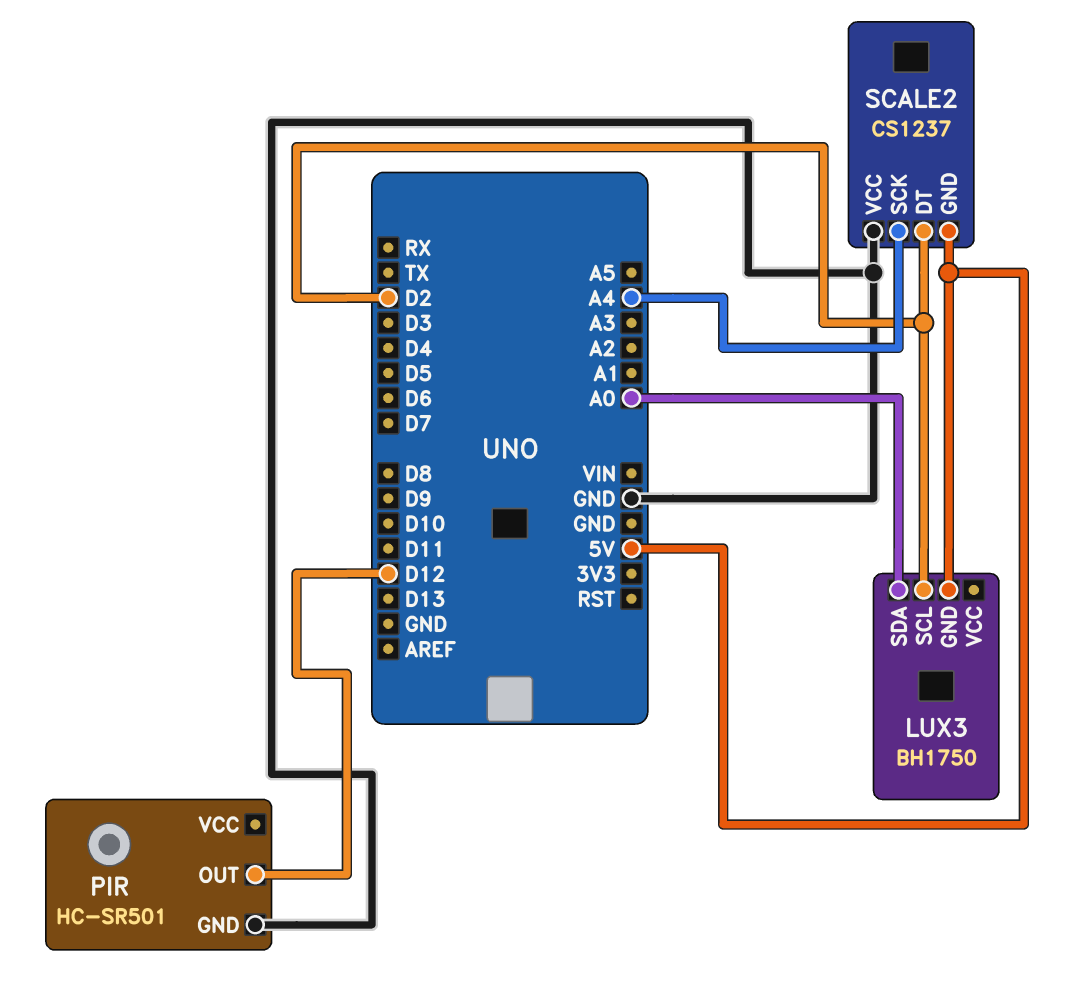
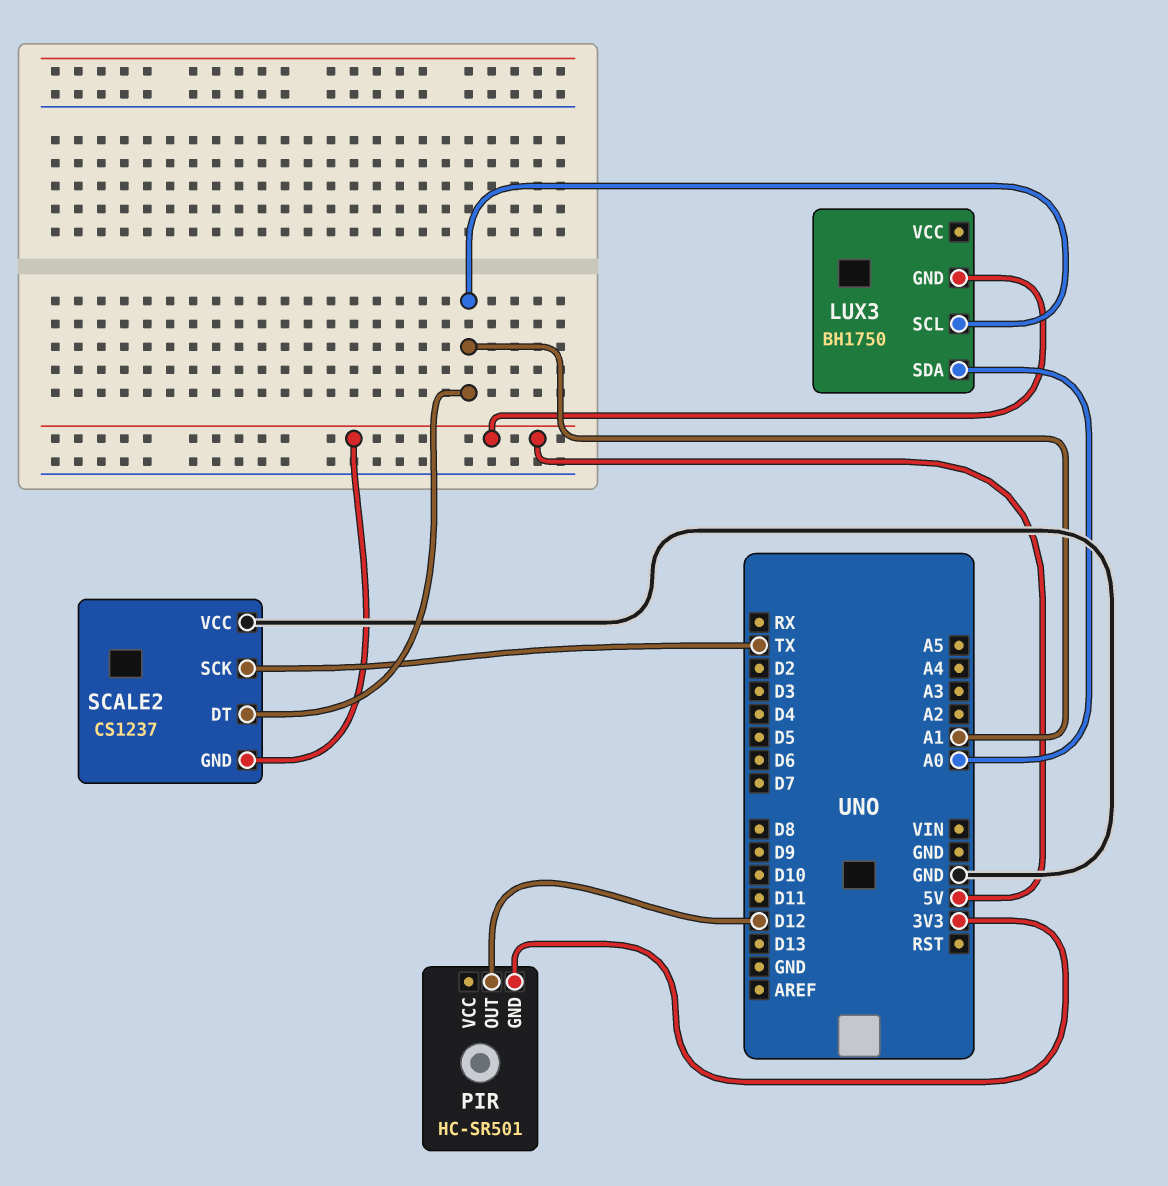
LUX3 pin SCL: D2 -> A1
PIR pin GND: GND -> 3V3
SCALE2 pin DT: D2 -> A1
SCALE2 pin SCK: A4 -> TX

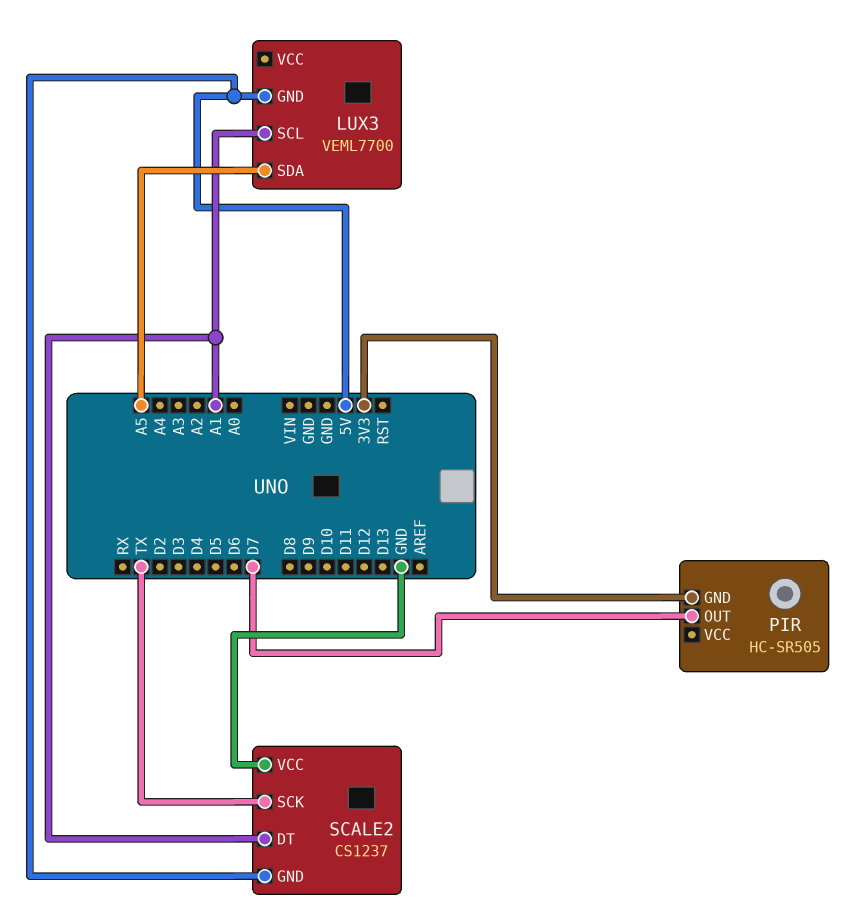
LUX3: BH1750 -> VEML7700
LUX3 pin SDA: A0 -> A5
PIR: HC-SR501 -> HC-SR505
PIR pin OUT: D12 -> D7

